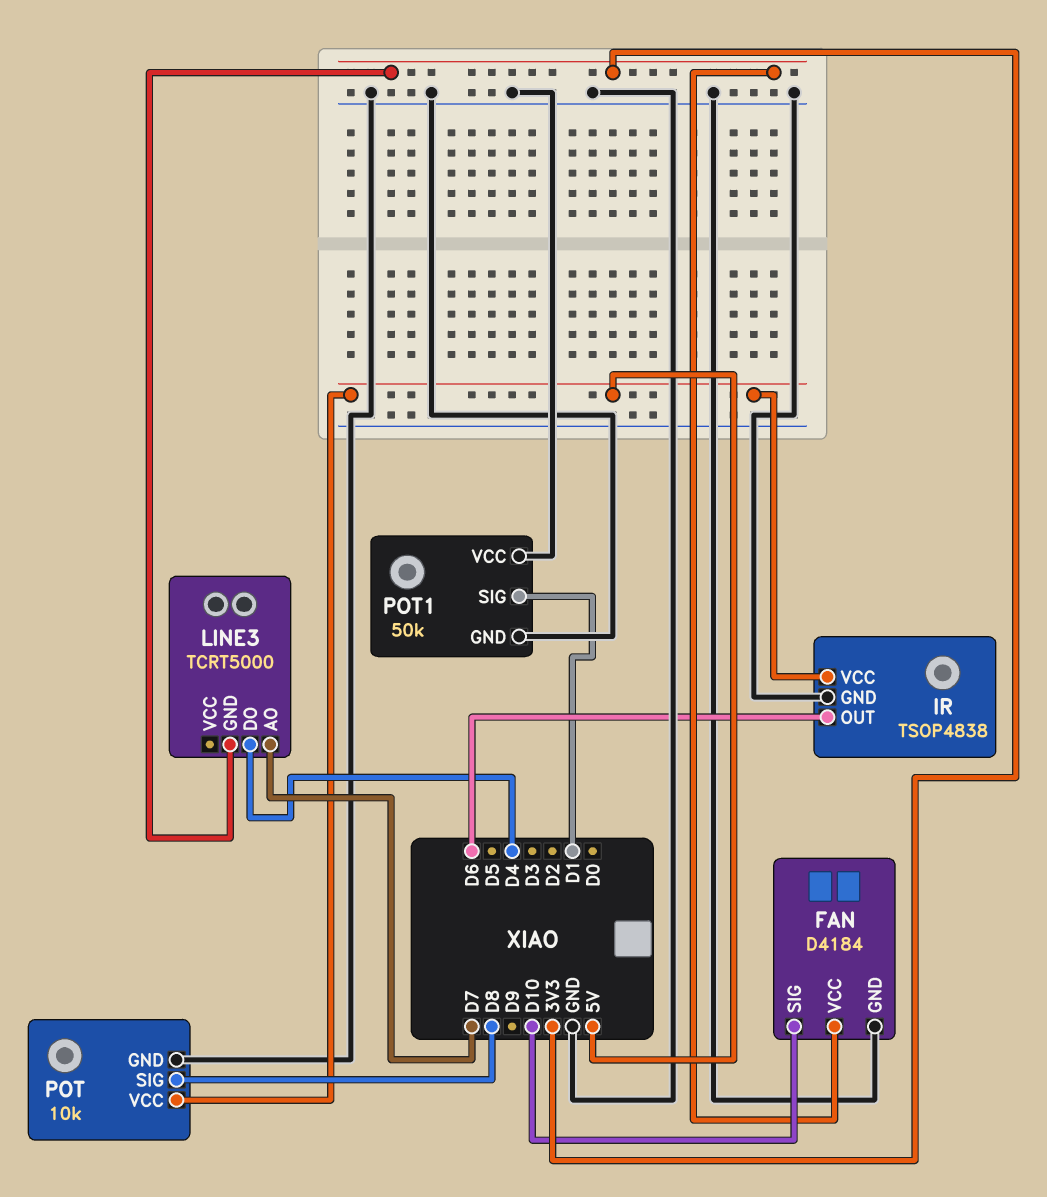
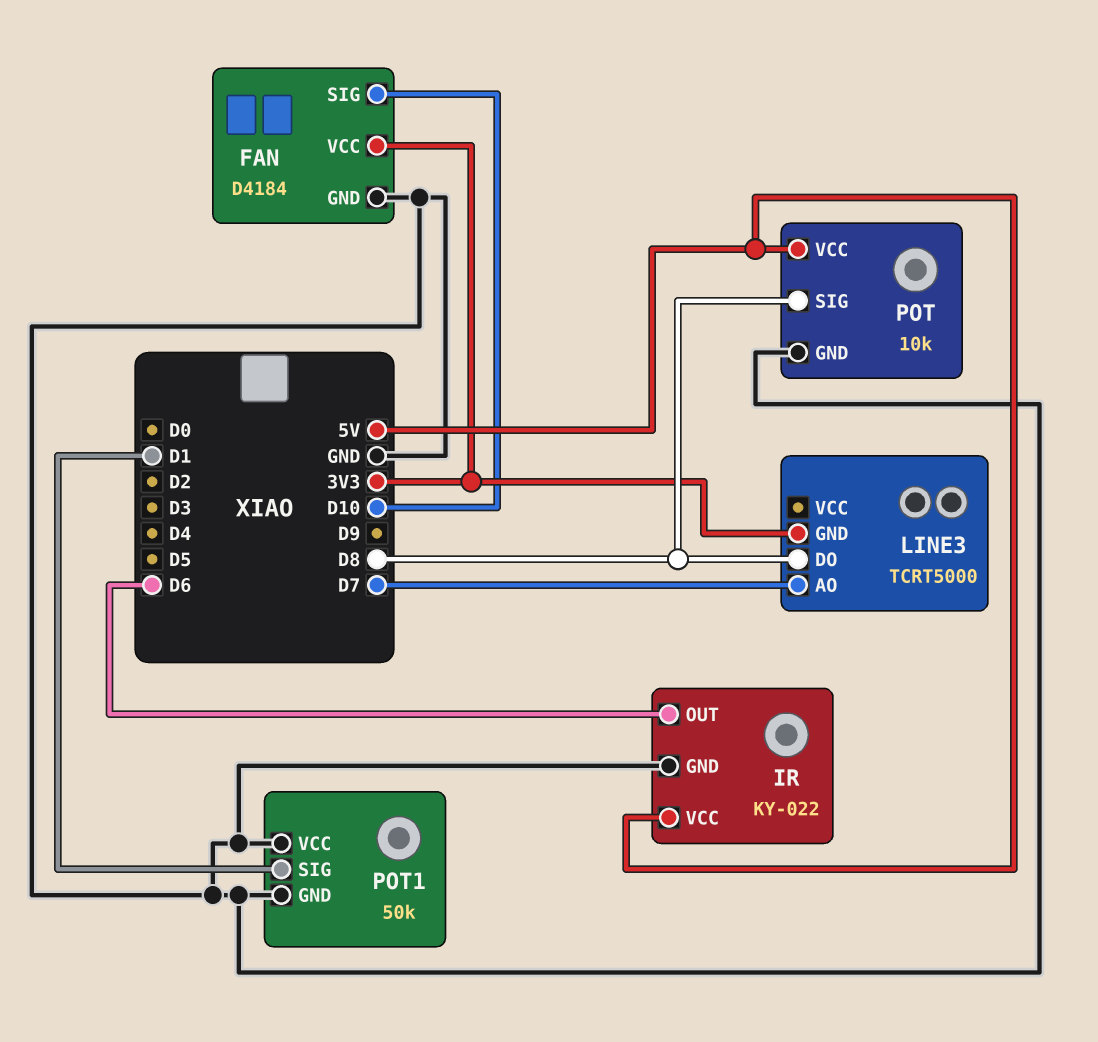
IR: TSOP4838 -> KY-022
LINE3 pin DO: D4 -> D8

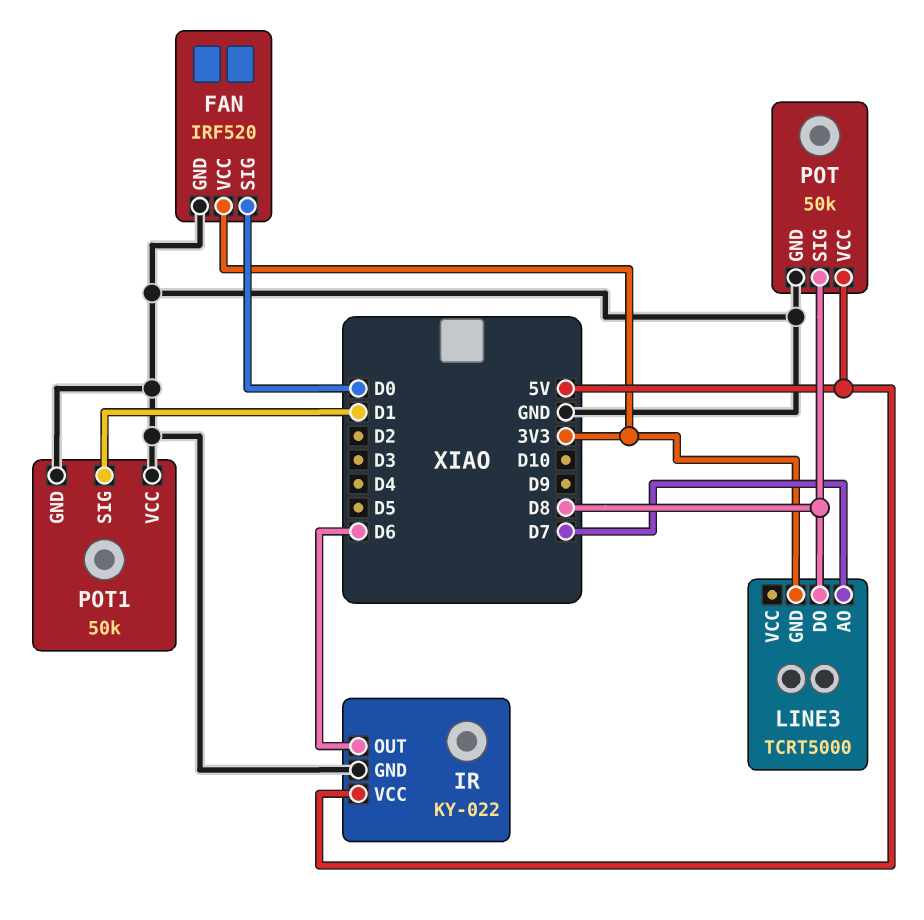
FAN: D4184 -> IRF520
FAN pin SIG: D10 -> D0
POT: 10k -> 50k

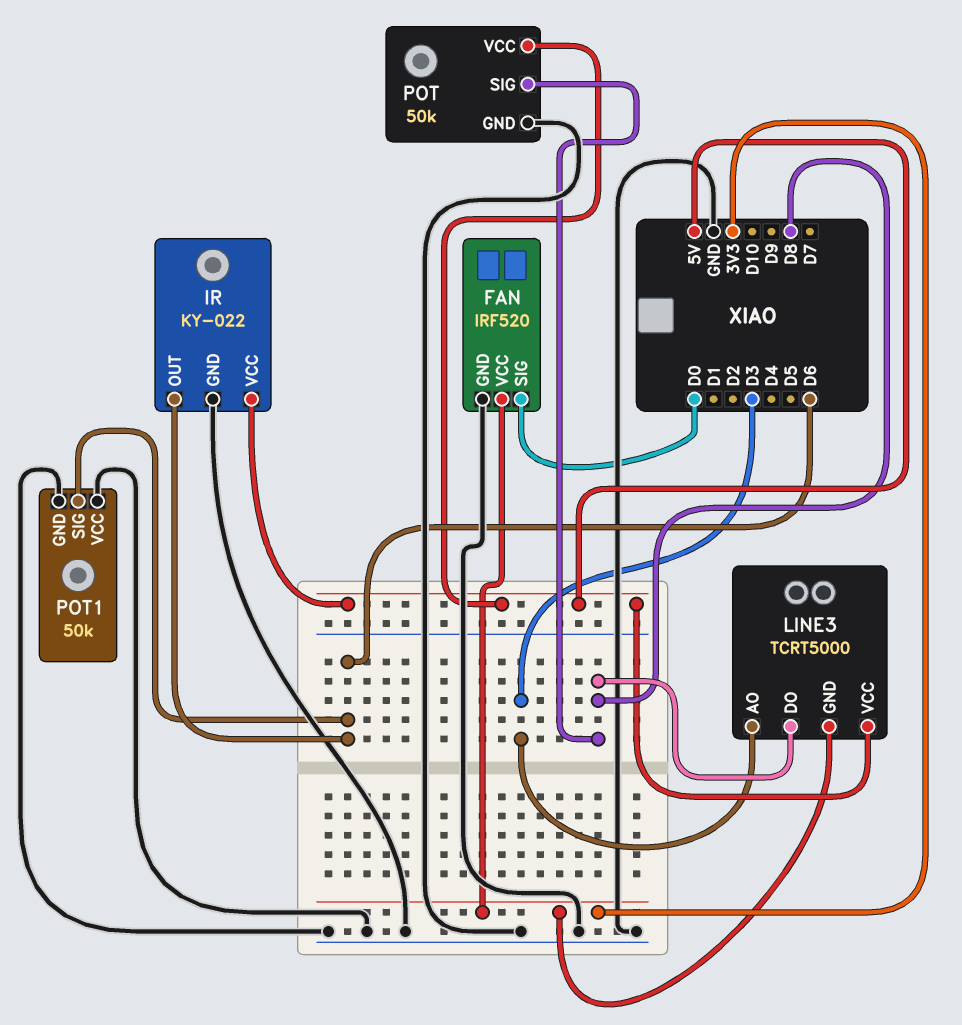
LINE3 pin AO: D7 -> D3
LINE3 pin VCC: none -> 5V
POT1 pin SIG: D1 -> D6

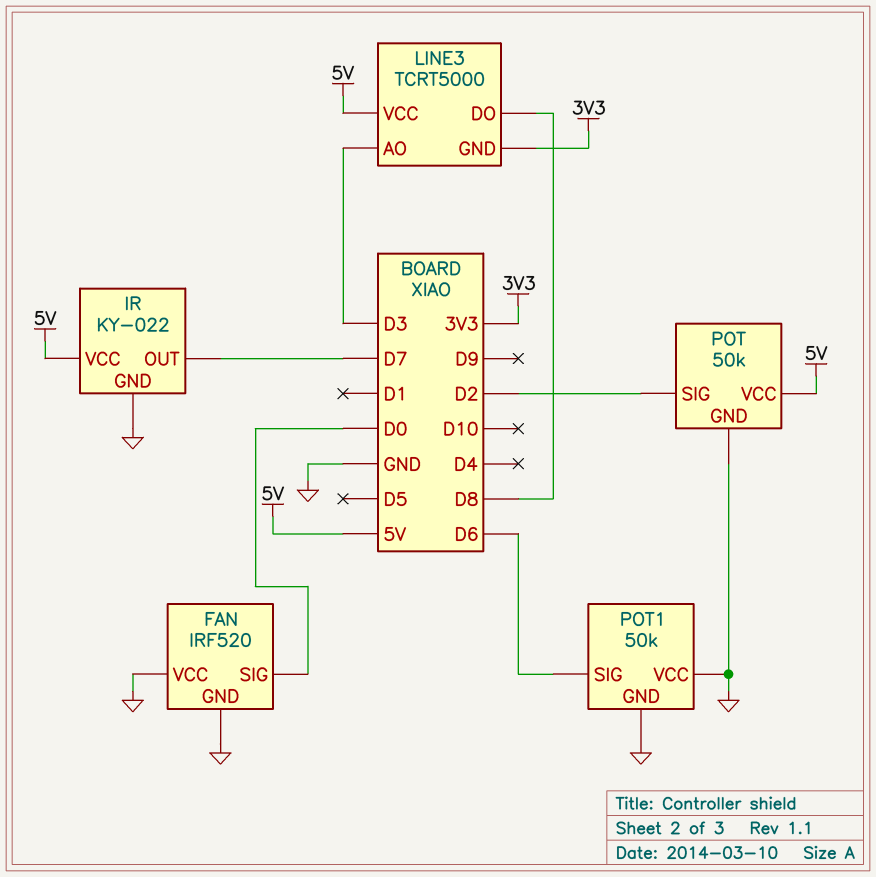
FAN pin VCC: 3V3 -> GND
IR pin OUT: D6 -> D7
POT pin SIG: D8 -> D2

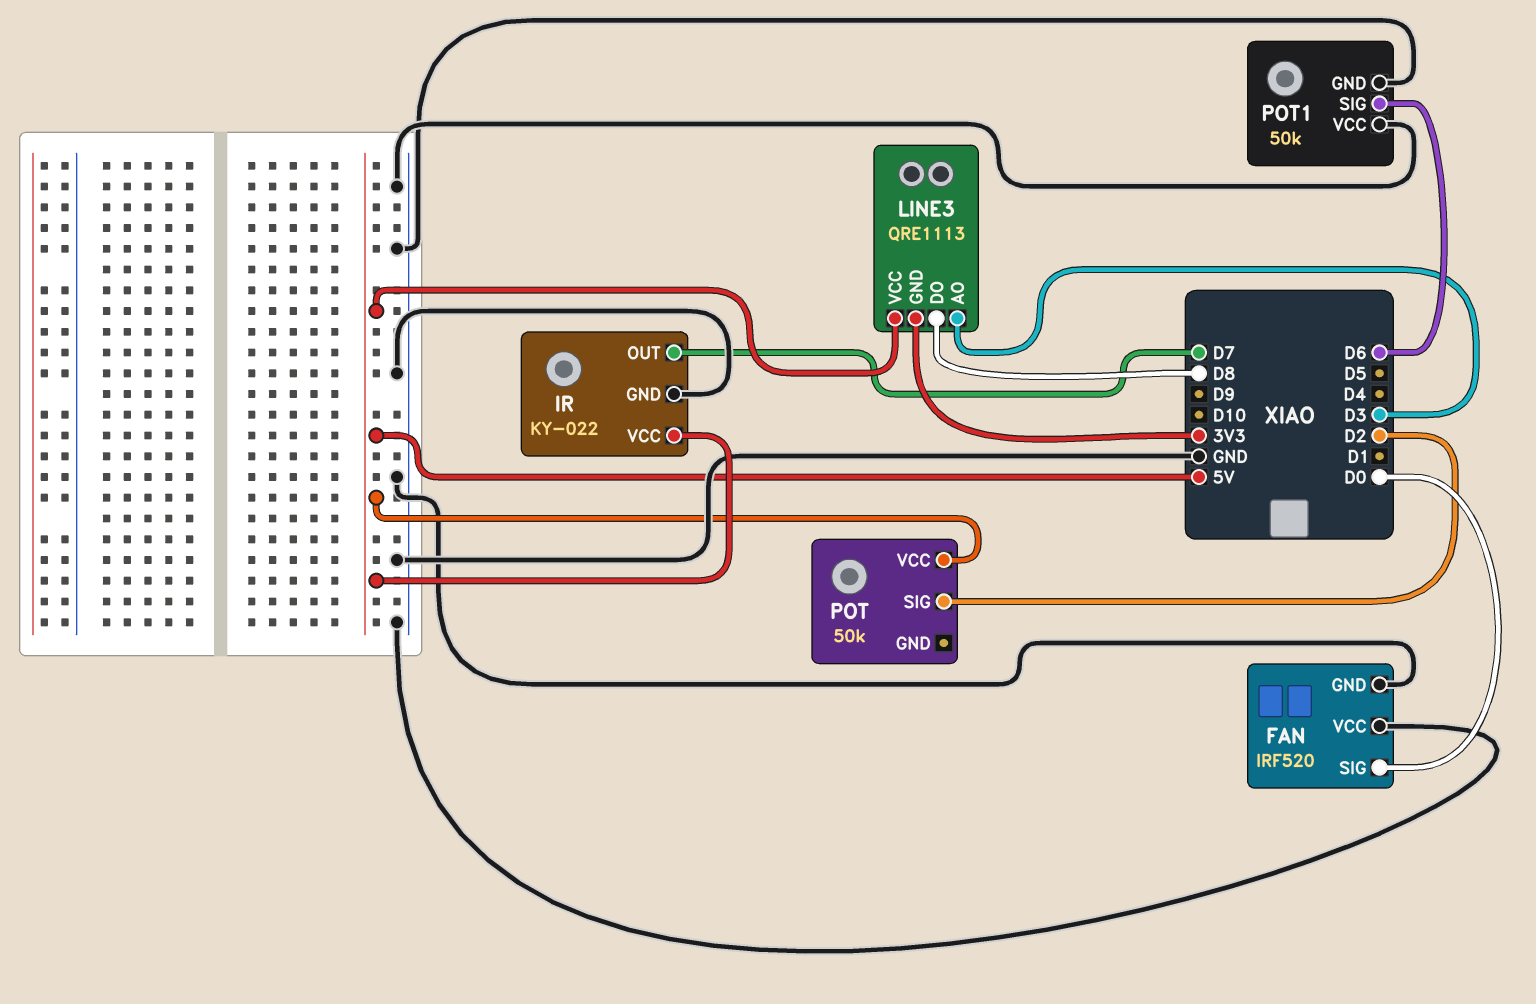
LINE3: TCRT5000 -> QRE1113
POT pin GND: GND -> none

